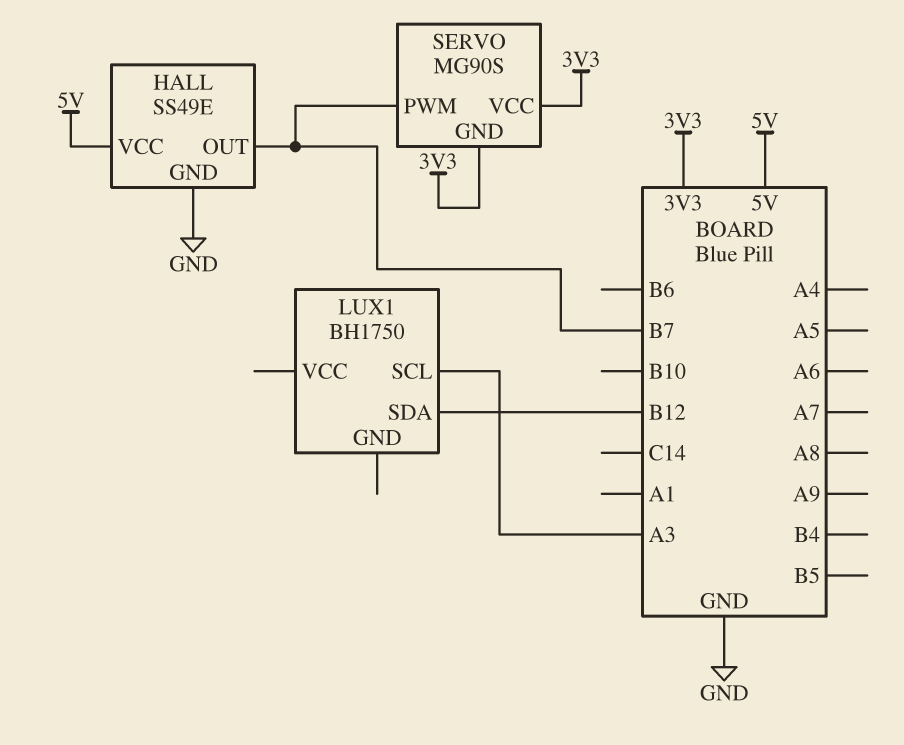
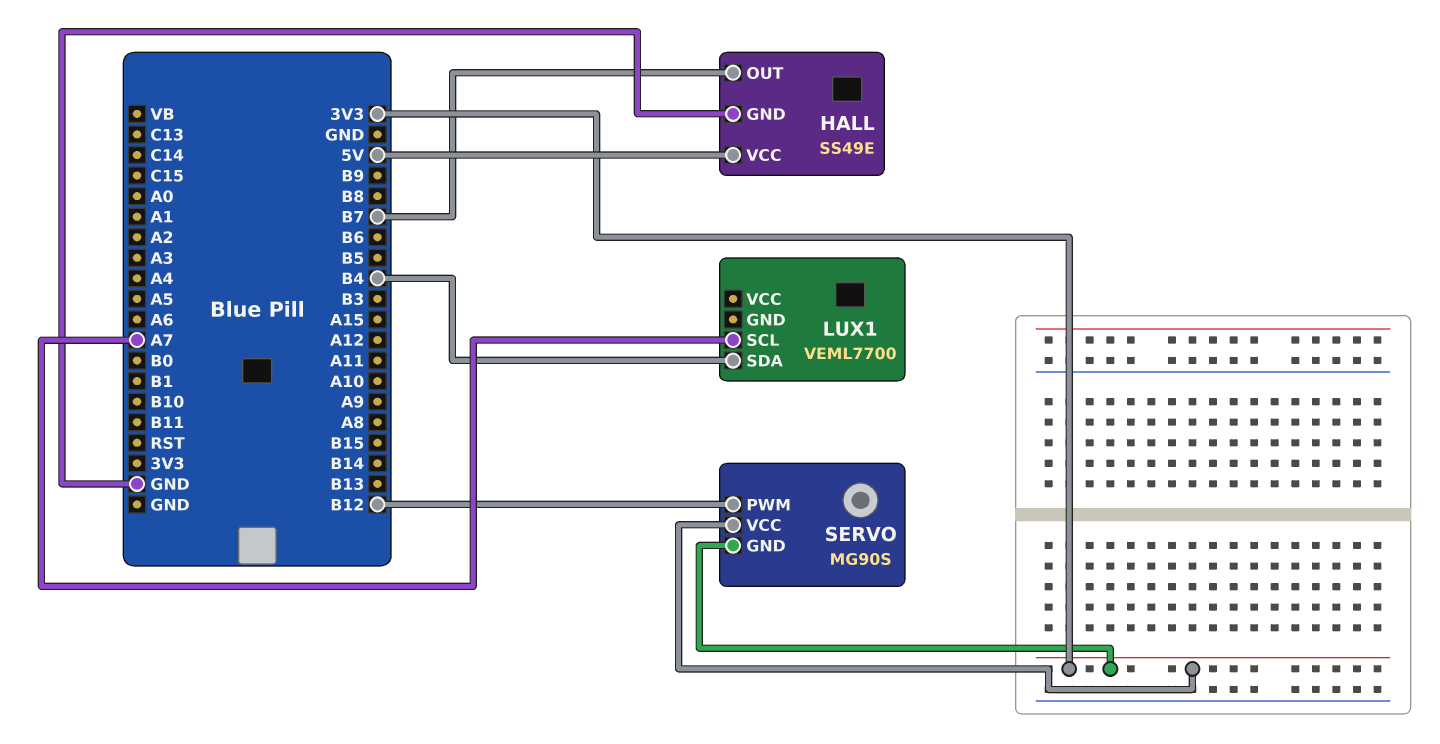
LUX1: BH1750 -> VEML7700
LUX1 pin SCL: A3 -> A7
LUX1 pin SDA: B12 -> B4
SERVO pin PWM: B7 -> B12

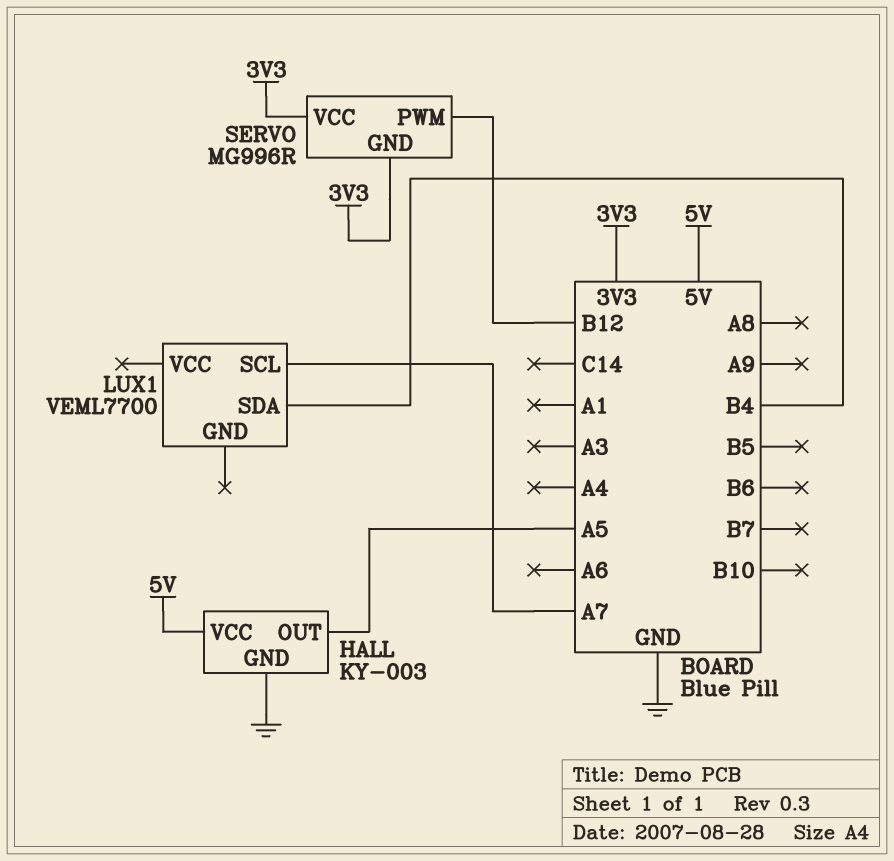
HALL: SS49E -> KY-003
HALL pin OUT: B7 -> A5
SERVO: MG90S -> MG996R

